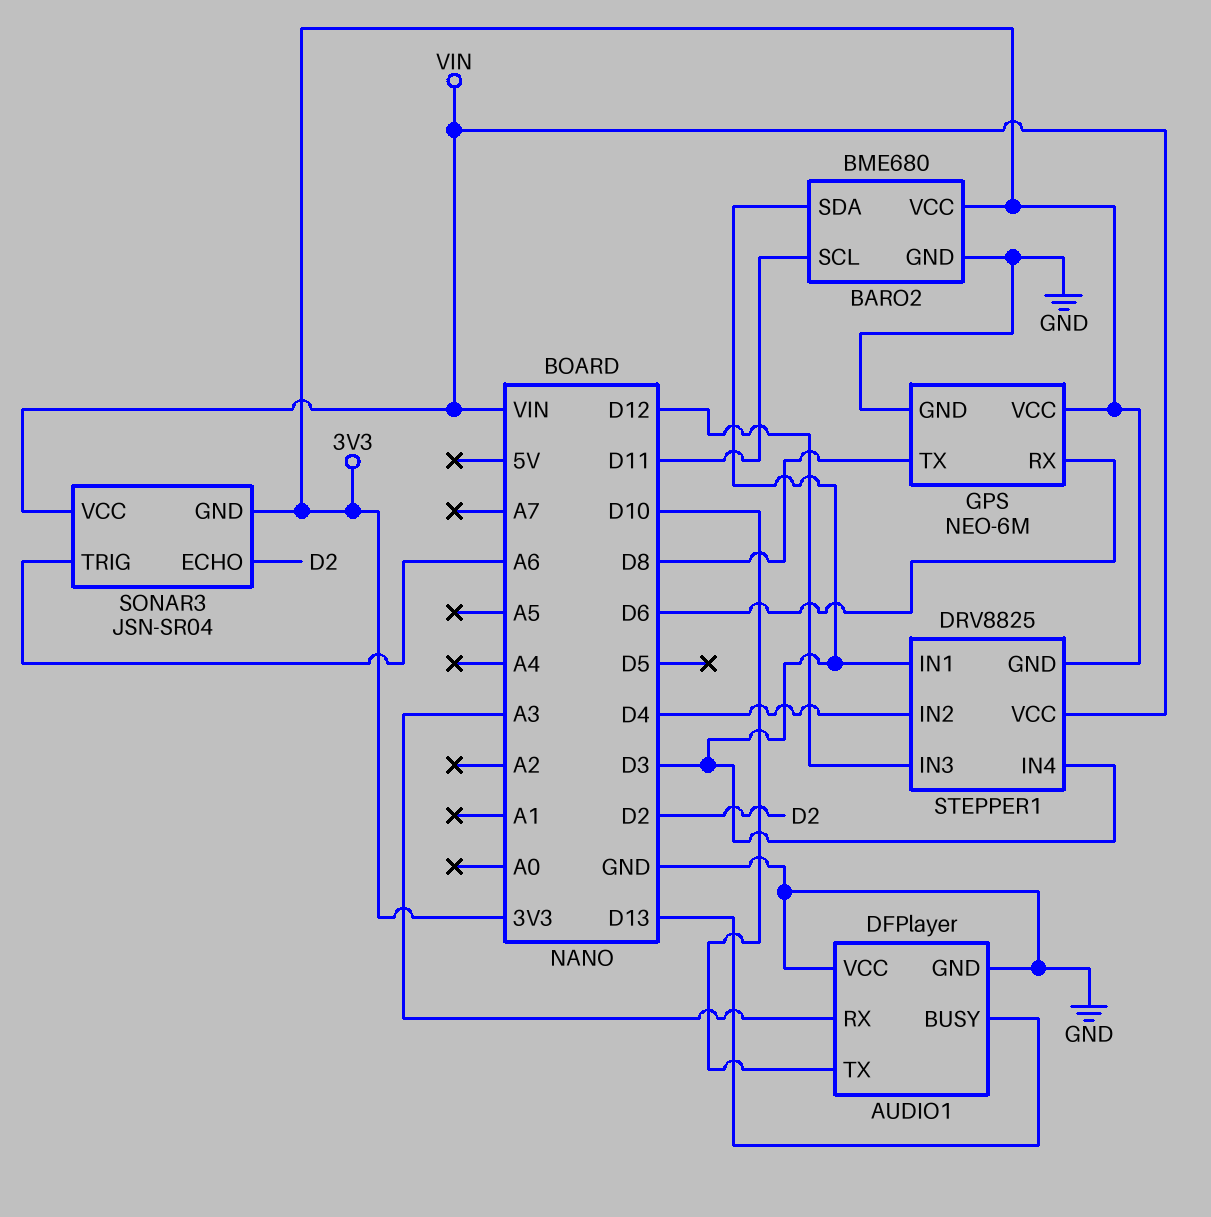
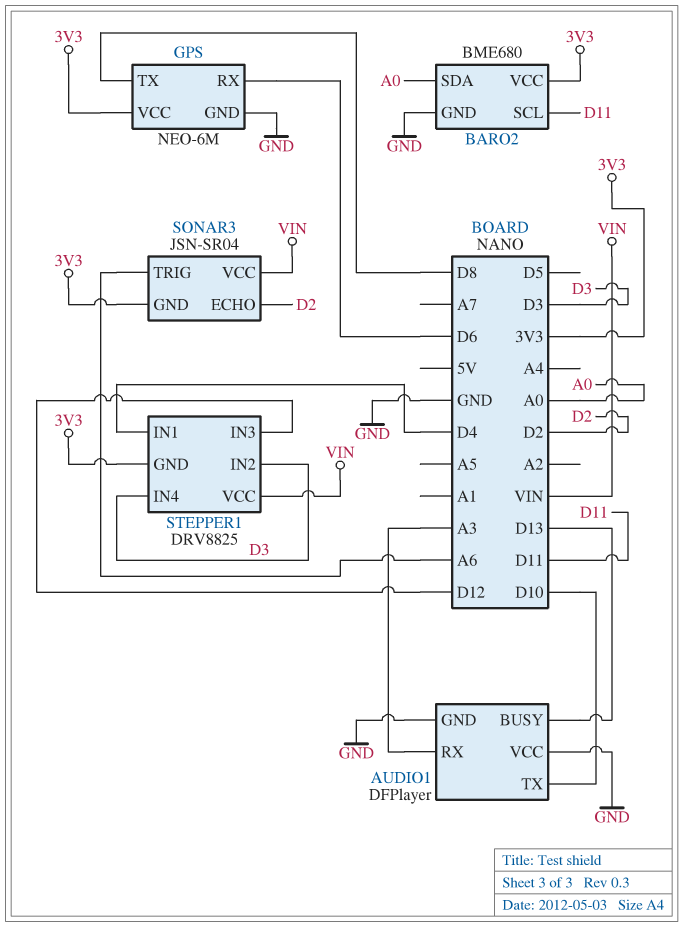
BARO2 pin SDA: D3 -> A0
STEPPER1 pin IN1: D3 -> D4
STEPPER1 pin IN2: D4 -> D3

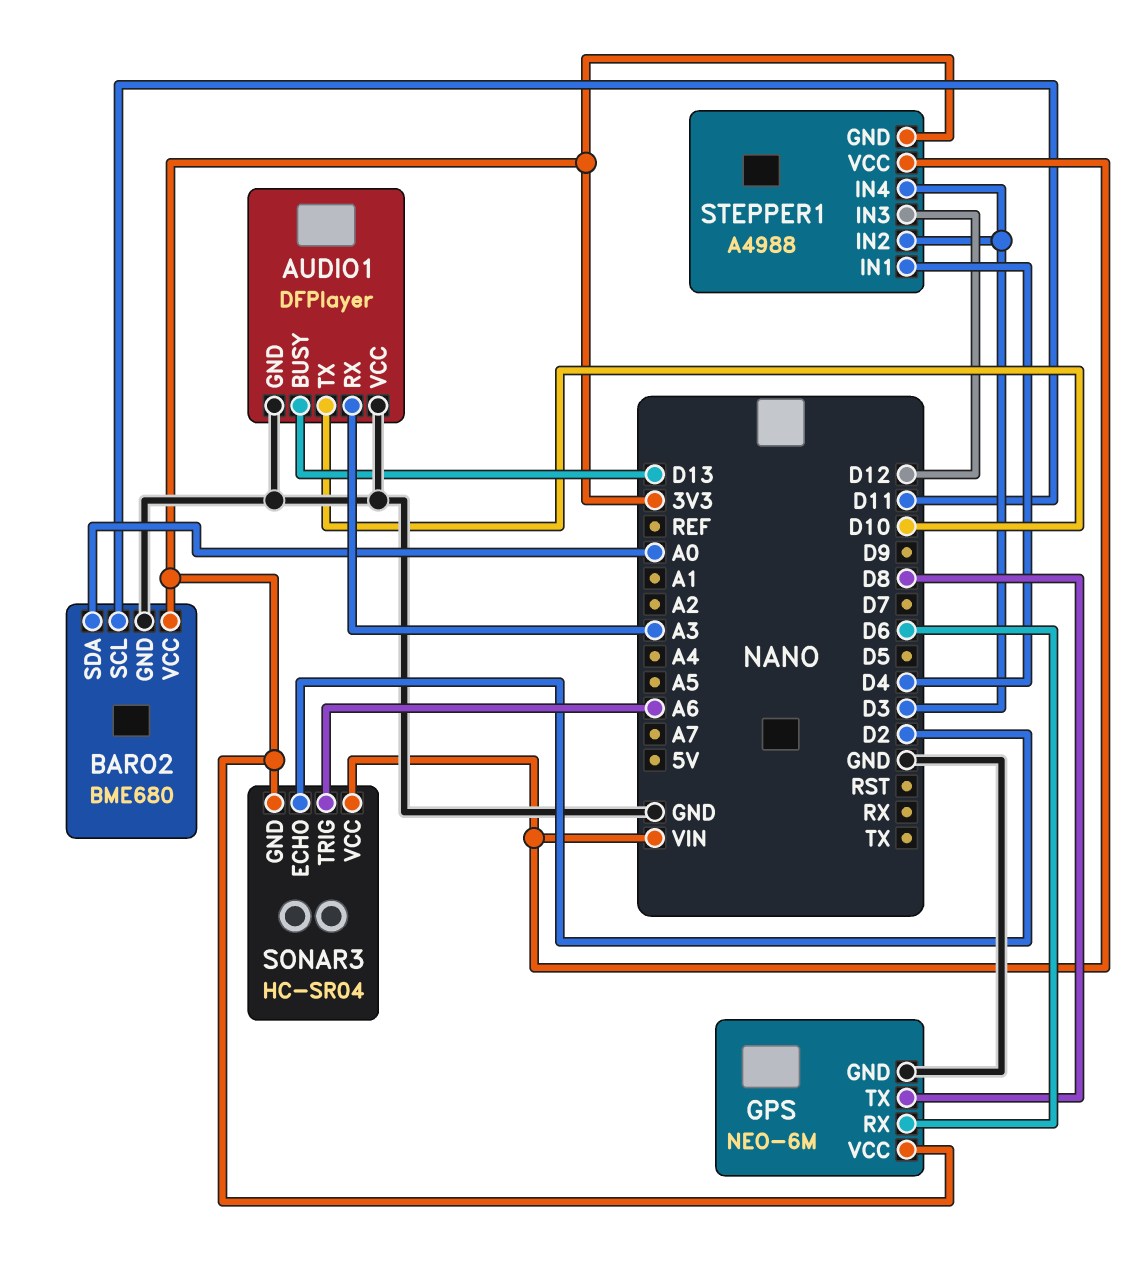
SONAR3: JSN-SR04 -> HC-SR04
STEPPER1: DRV8825 -> A4988

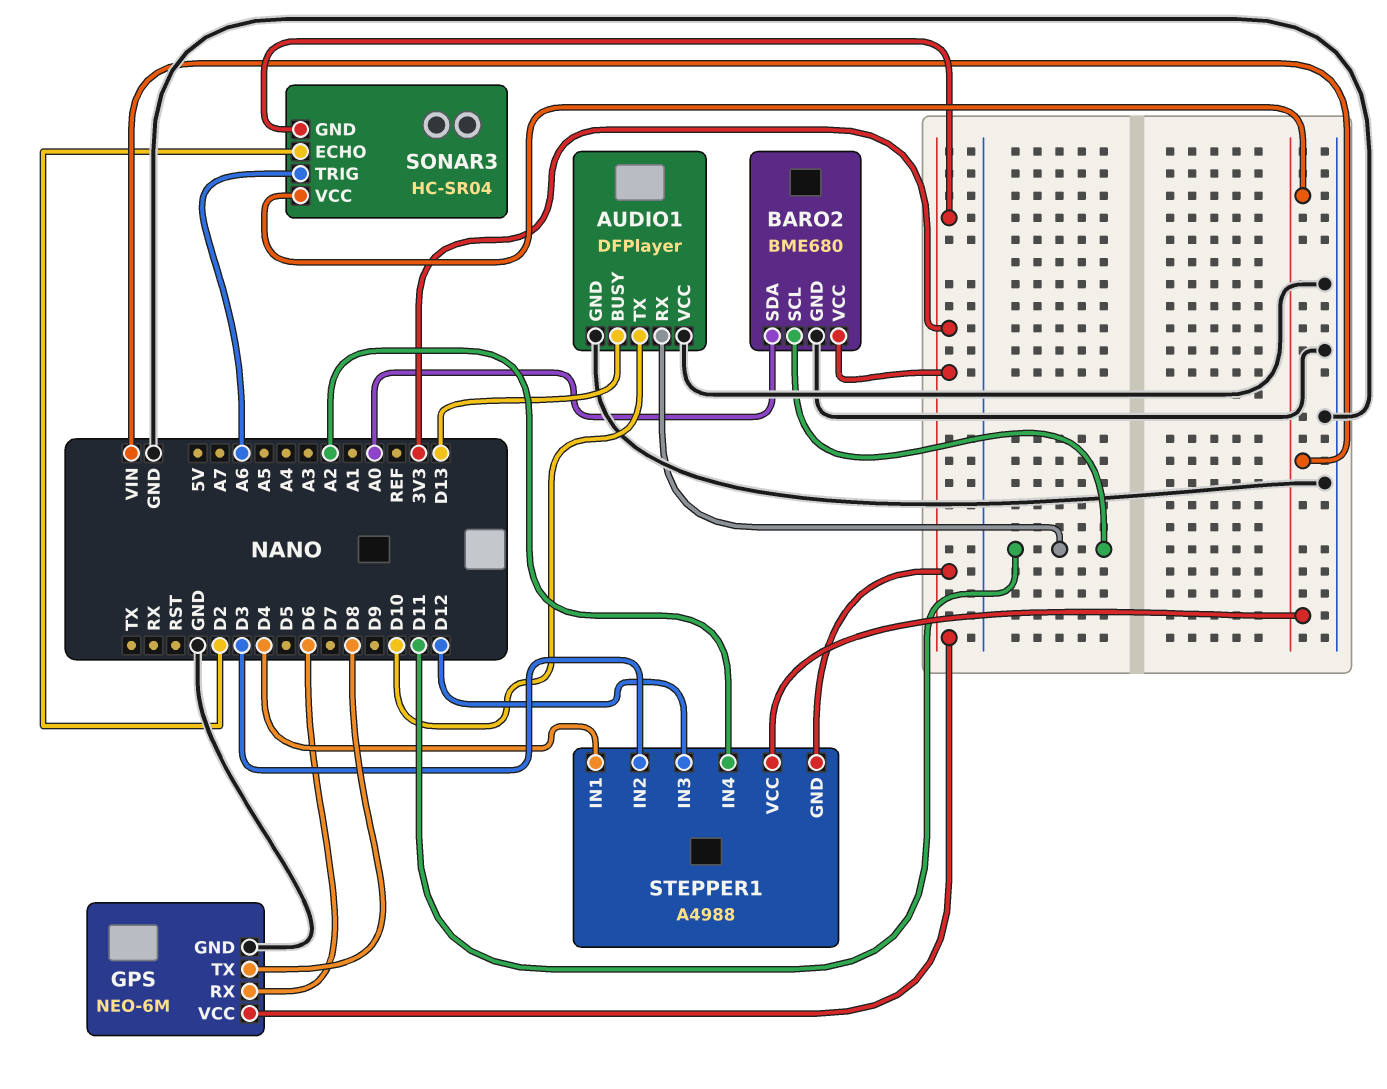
AUDIO1 pin RX: A3 -> D11
STEPPER1 pin IN4: D3 -> A2

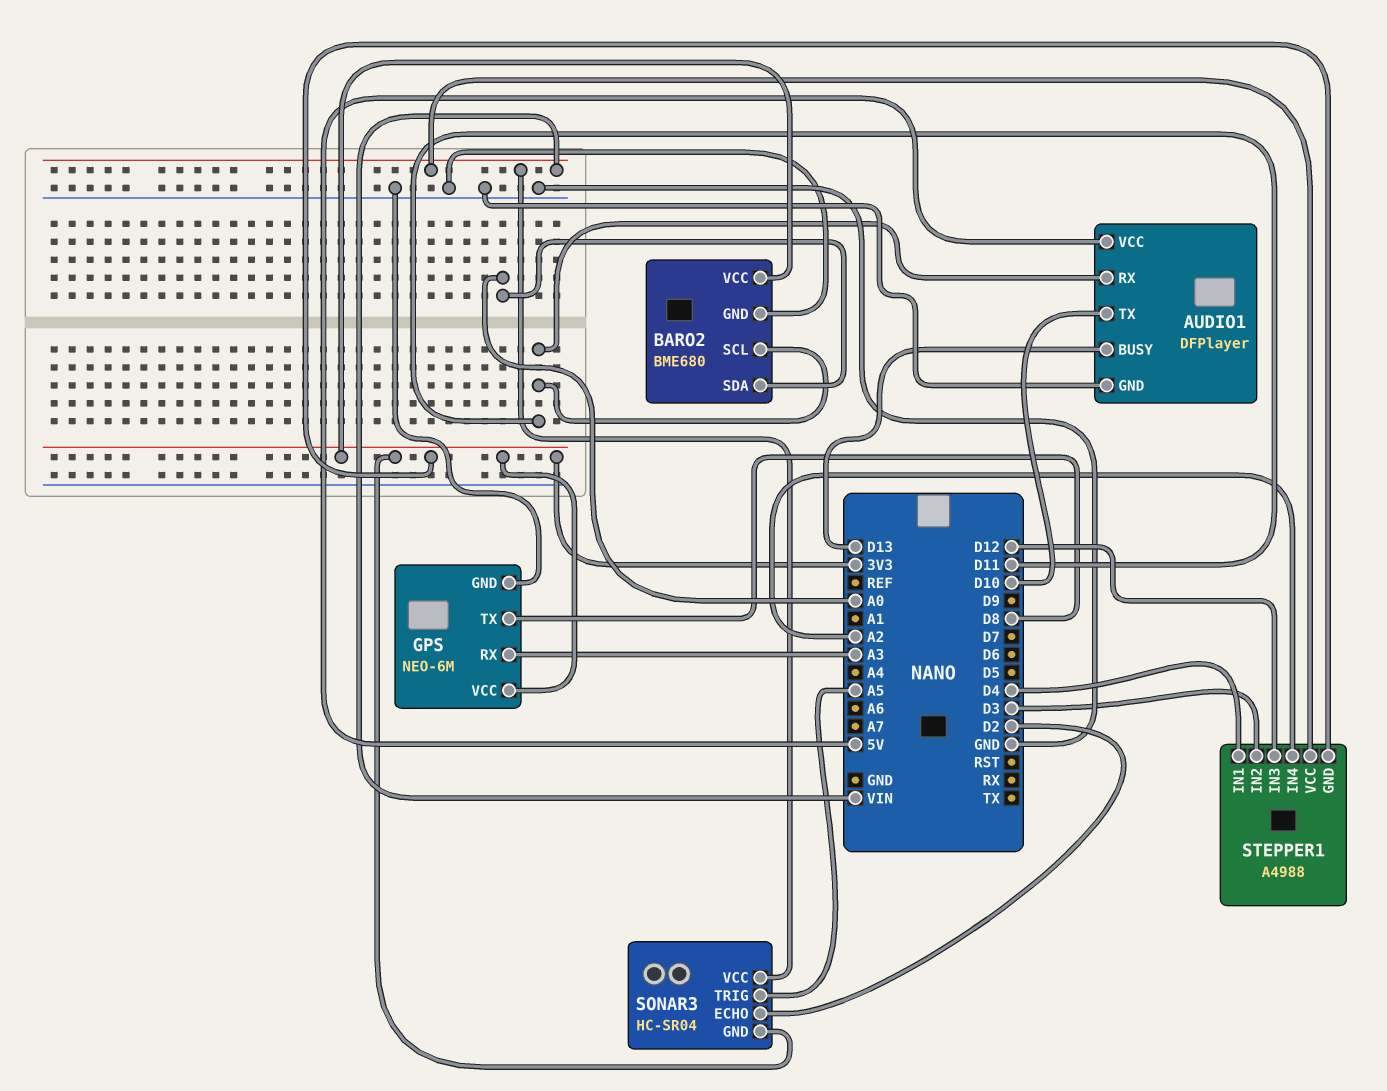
AUDIO1 pin VCC: GND -> 5V
GPS pin RX: D6 -> A3
SONAR3 pin TRIG: A6 -> A5

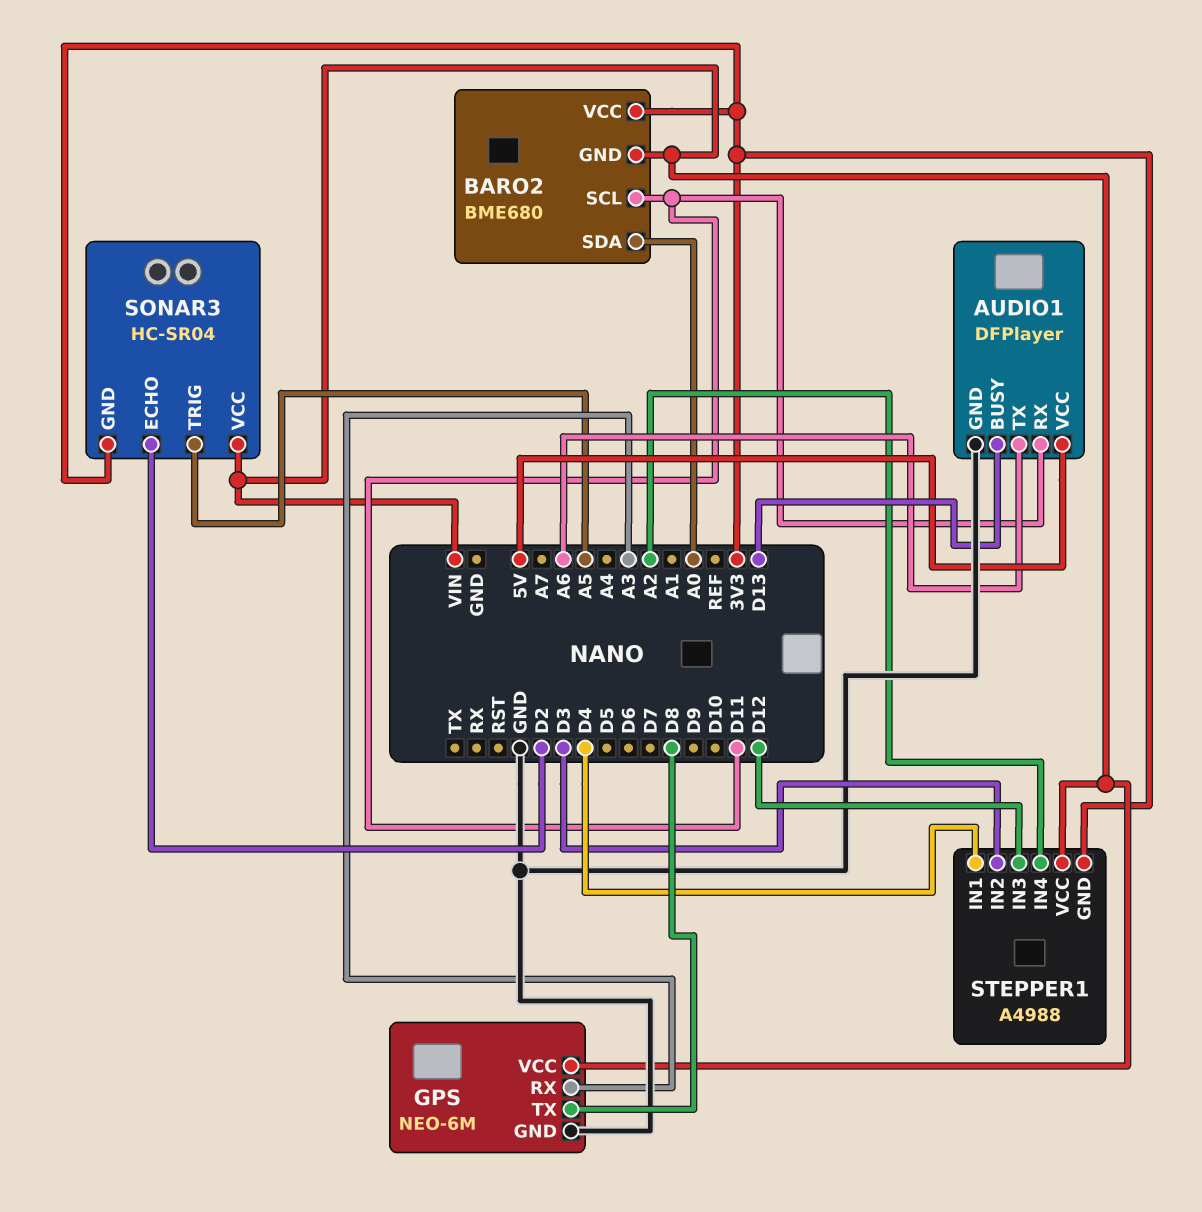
AUDIO1 pin TX: D10 -> A6
BARO2 pin GND: GND -> VIN
GPS pin VCC: 3V3 -> VIN

